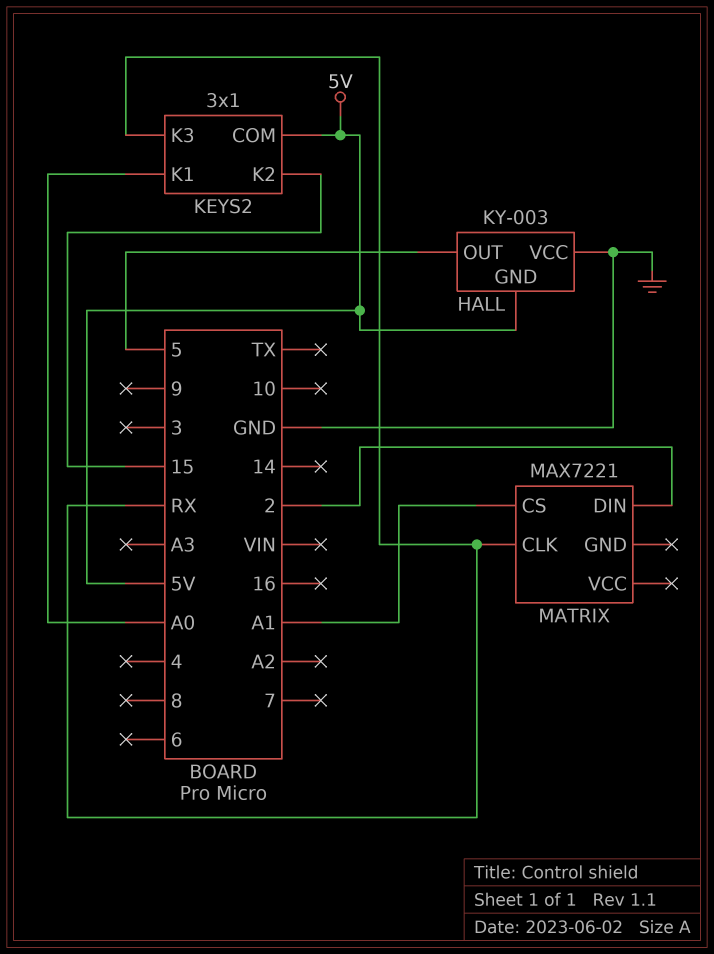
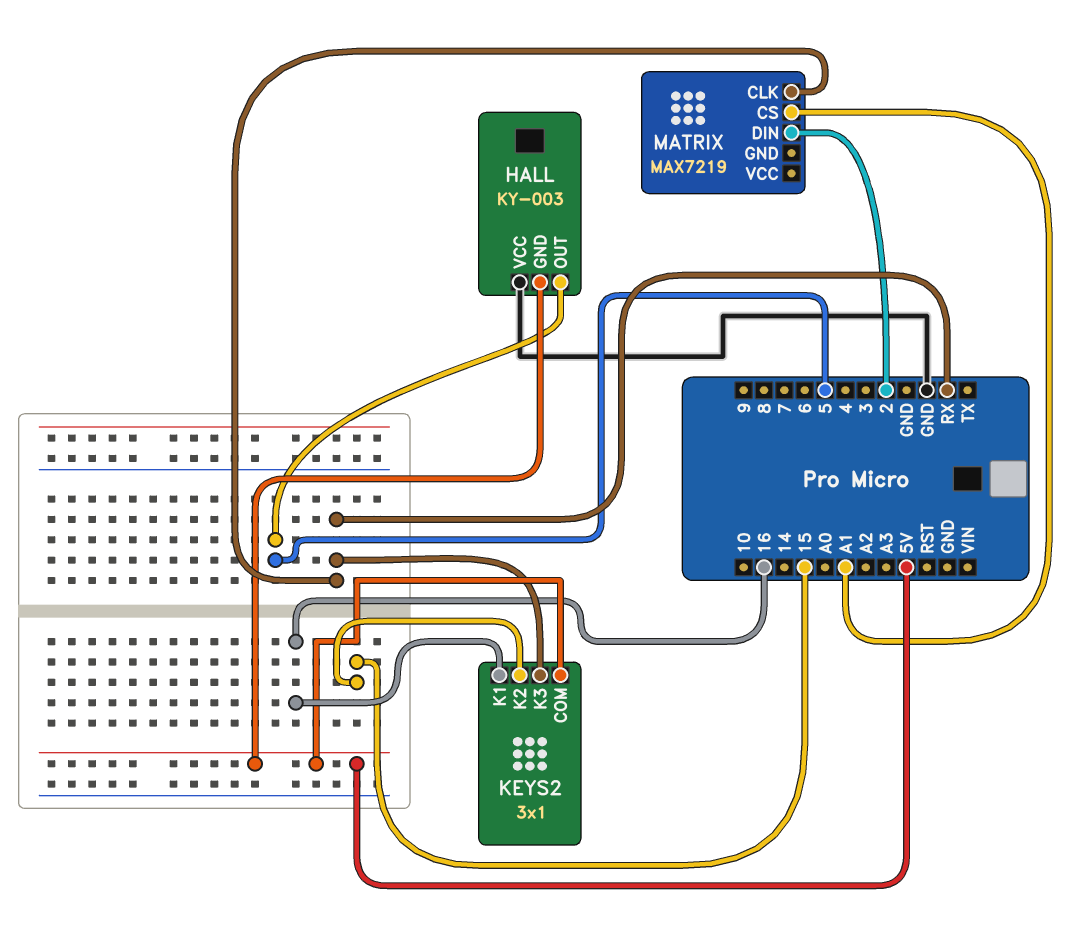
KEYS2 pin K1: A0 -> 16
MATRIX: MAX7221 -> MAX7219

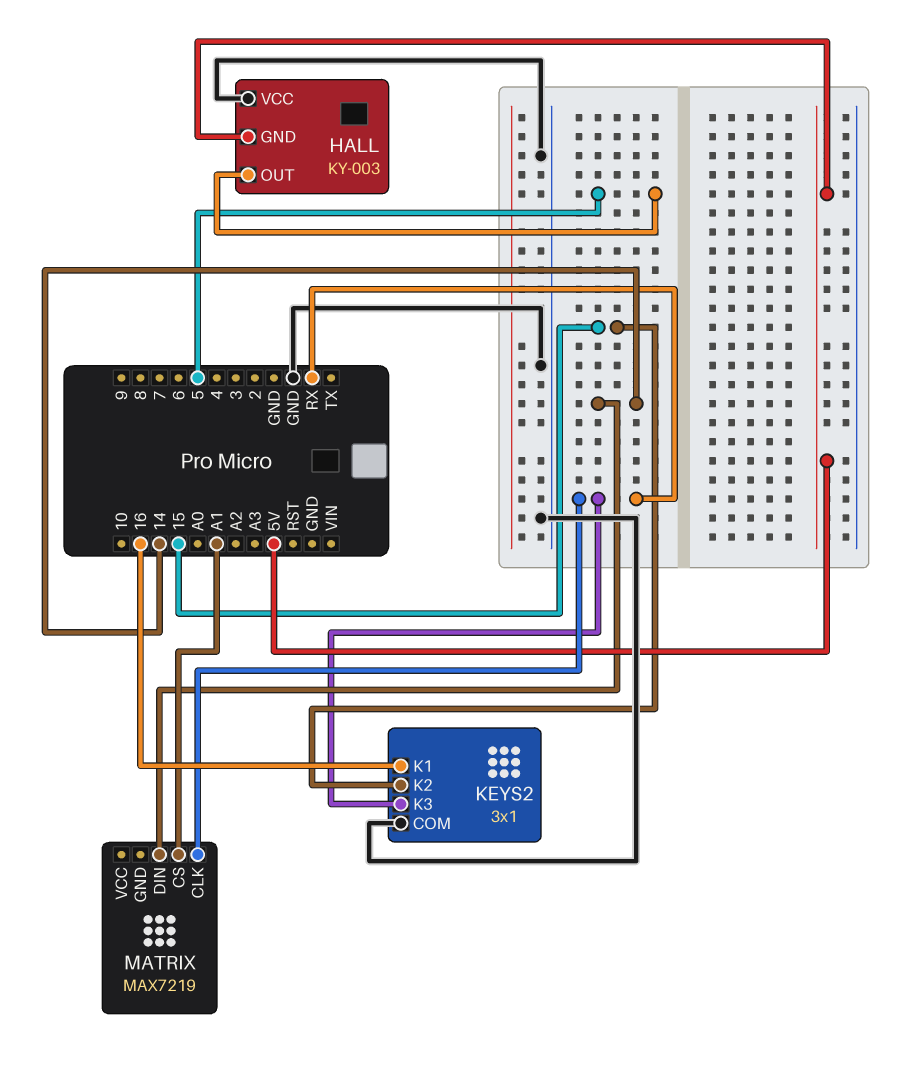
KEYS2 pin COM: 5V -> GND
MATRIX pin DIN: 2 -> 14

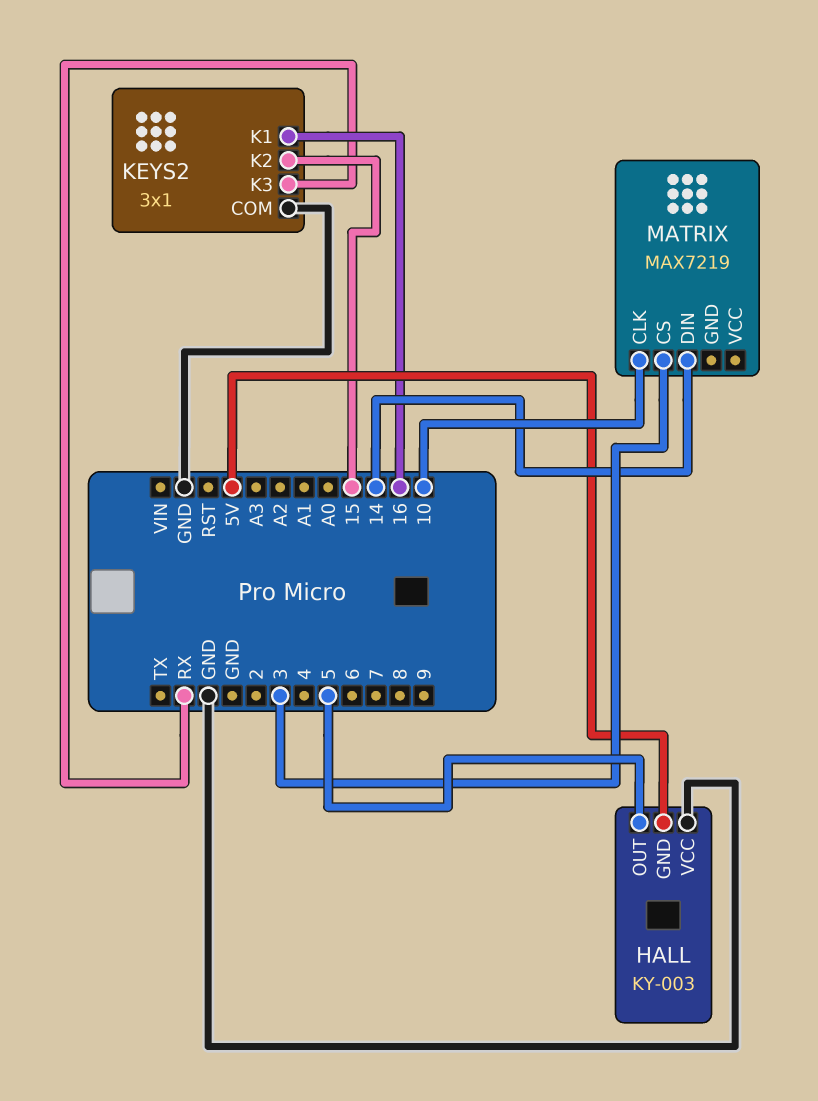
MATRIX pin CLK: RX -> 10
MATRIX pin CS: A1 -> 3

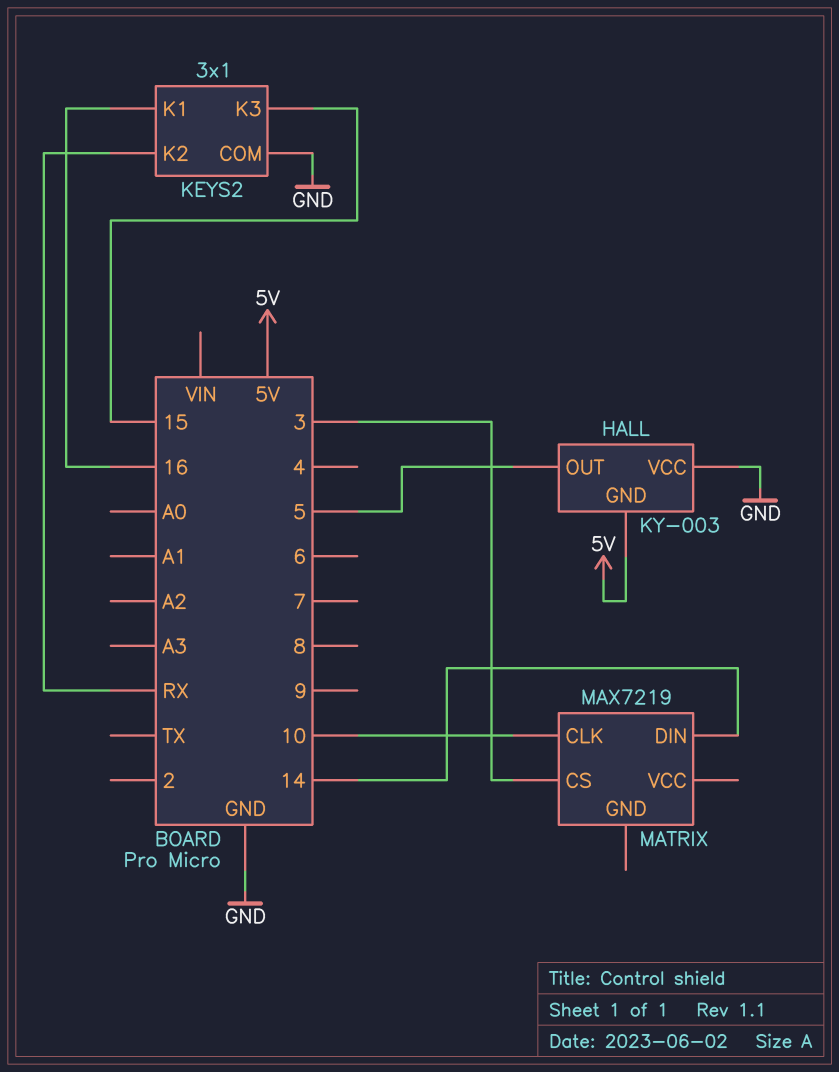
KEYS2 pin K2: 15 -> RX
KEYS2 pin K3: RX -> 15

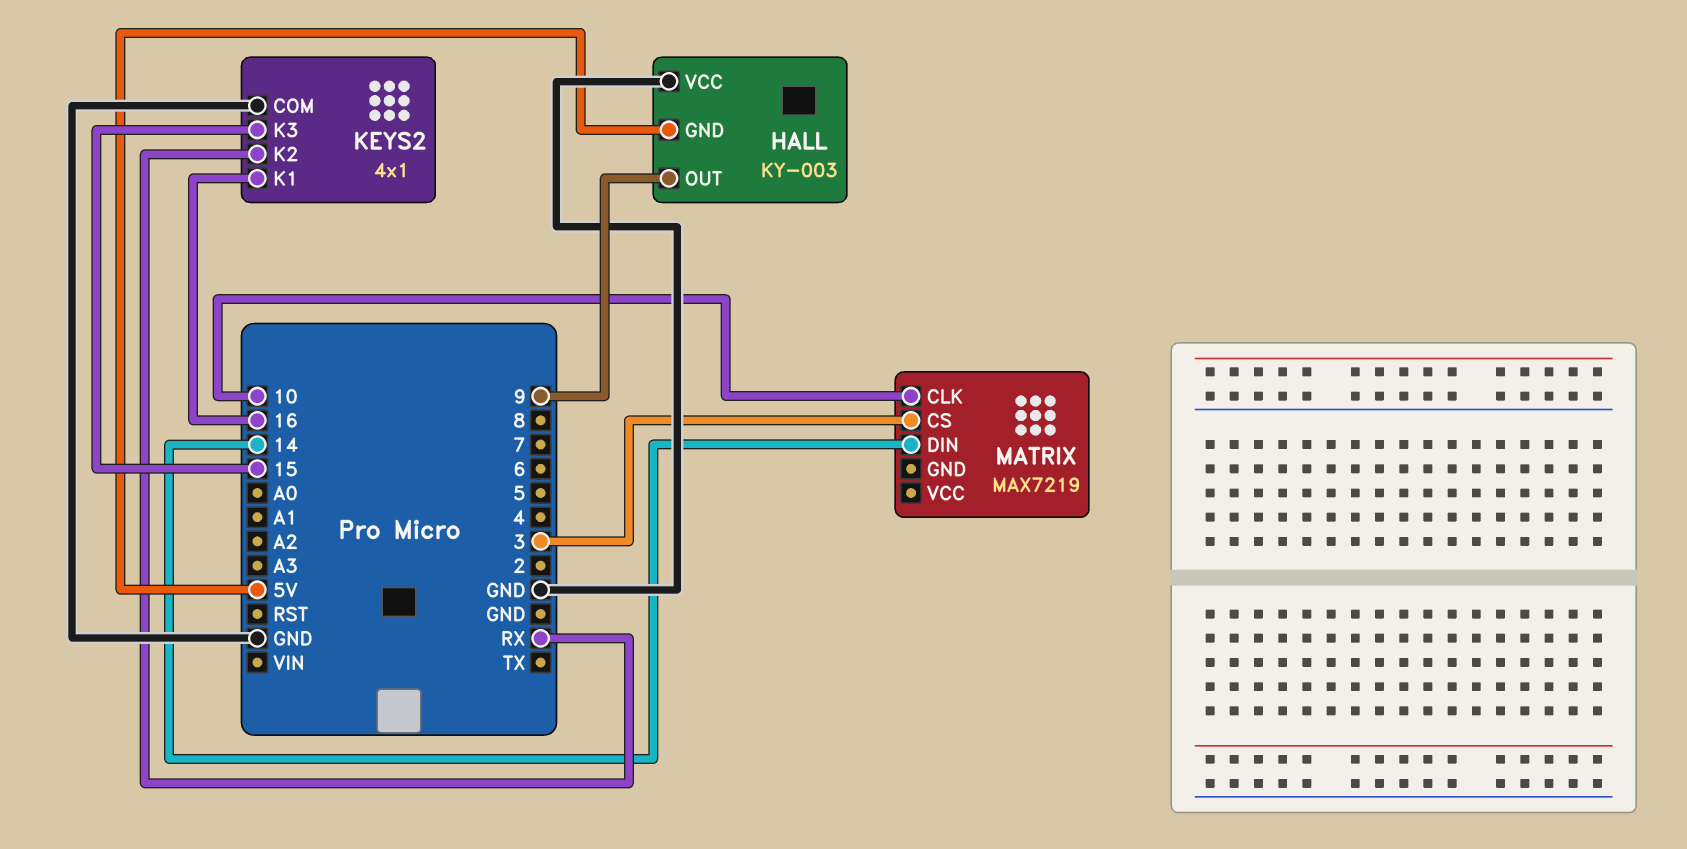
HALL pin OUT: 5 -> 9
KEYS2: 3x1 -> 4x1

